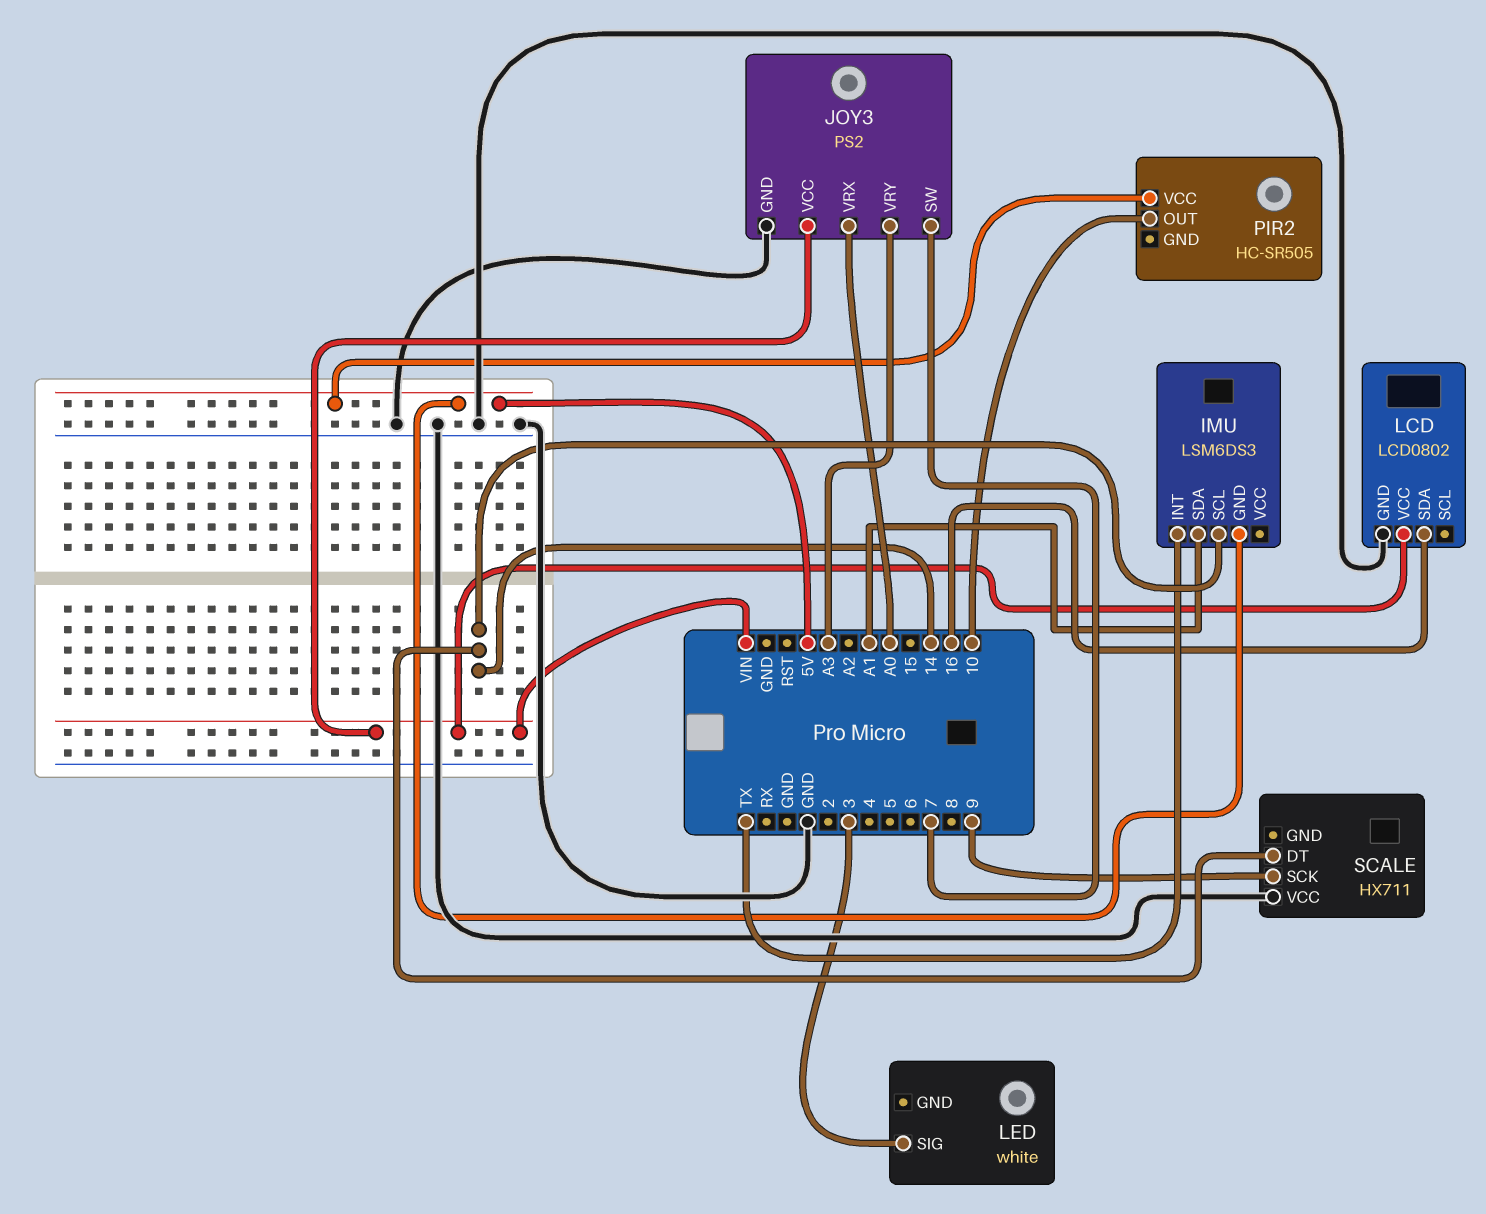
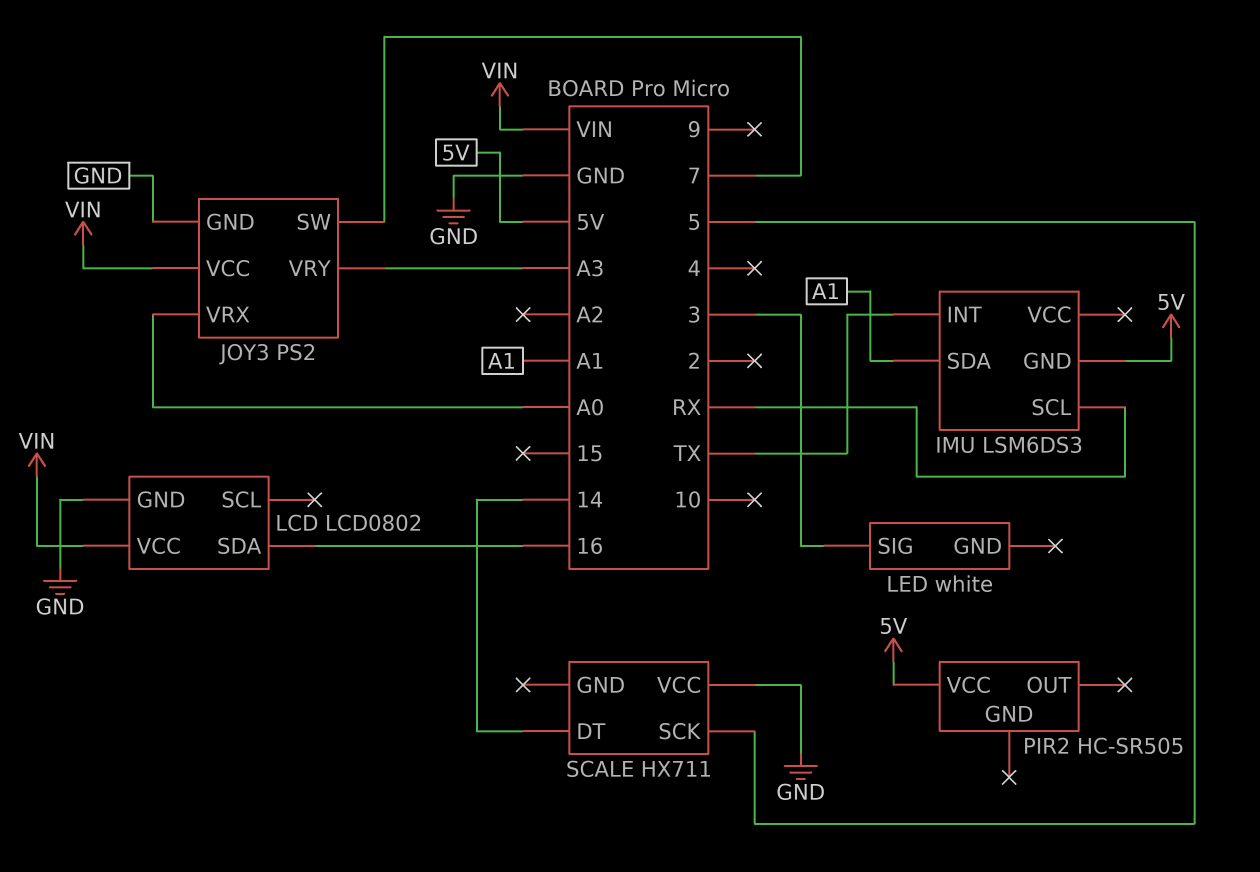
IMU pin SCL: 14 -> RX
PIR2 pin OUT: 10 -> none
SCALE pin SCK: 9 -> 5

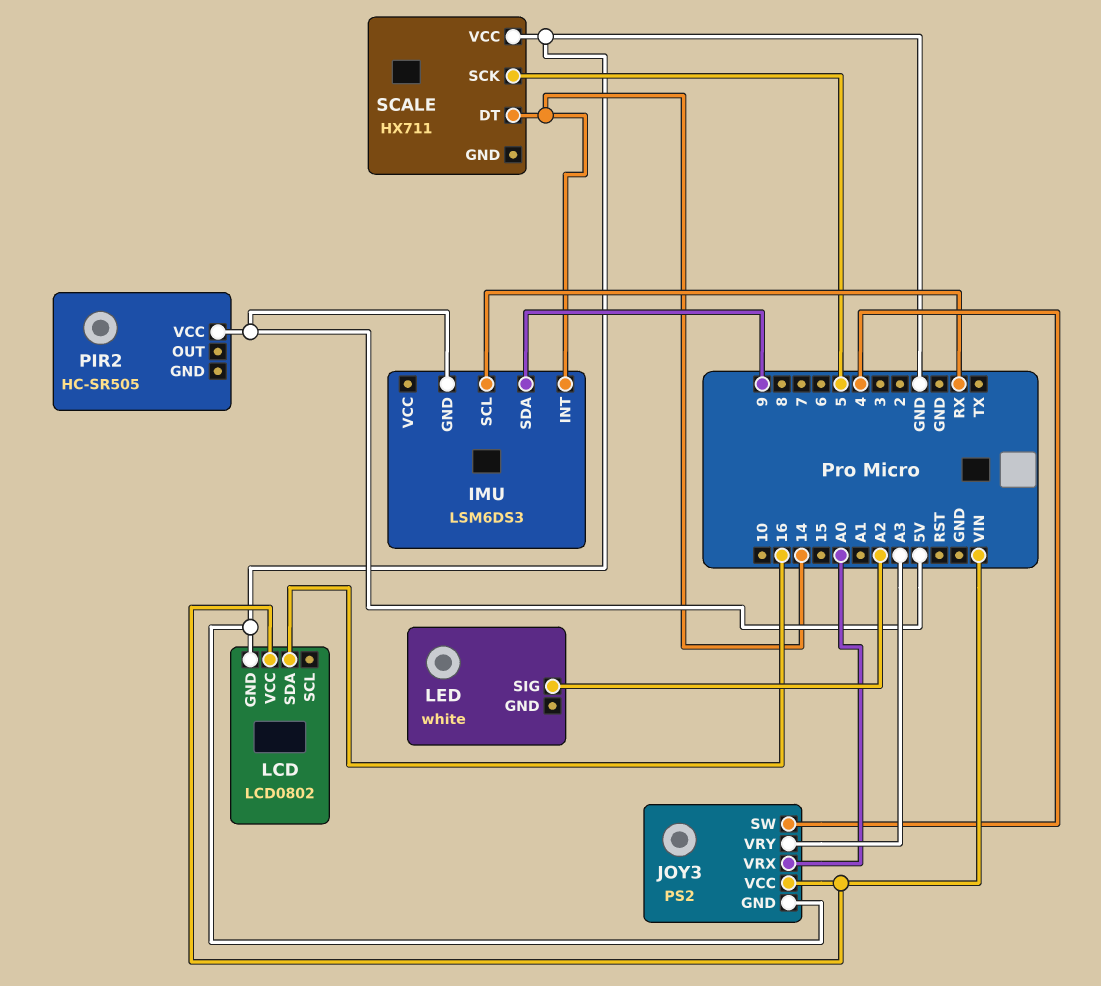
IMU pin INT: TX -> 14
IMU pin SDA: A1 -> 9
JOY3 pin SW: 7 -> 4
LED pin SIG: 3 -> A2

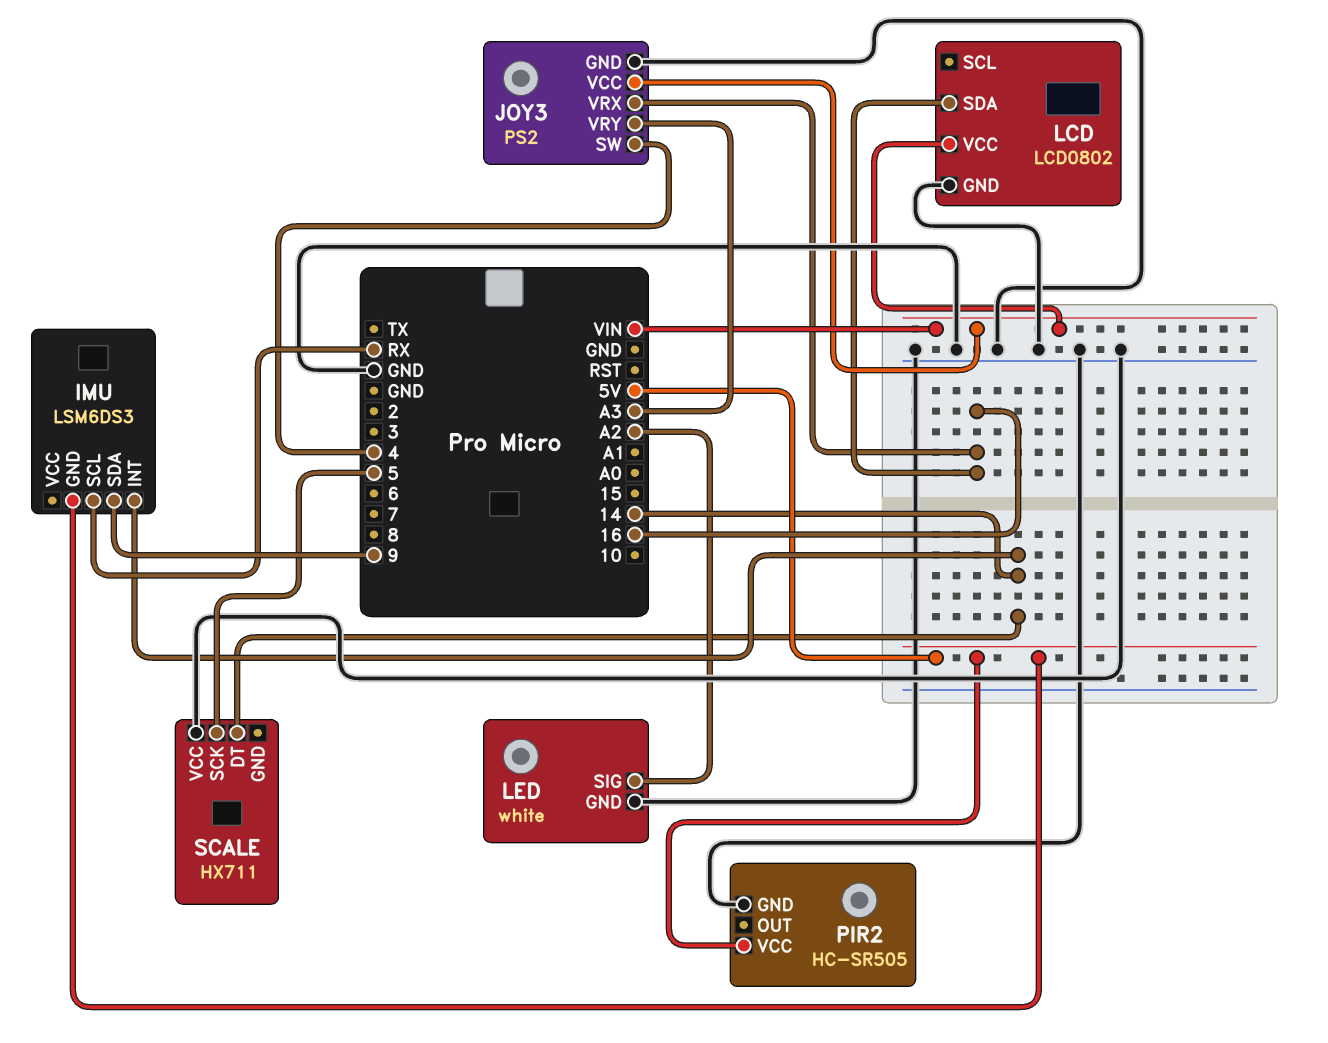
JOY3 pin VRX: A0 -> 16
LED pin GND: none -> GND
PIR2 pin GND: none -> GND

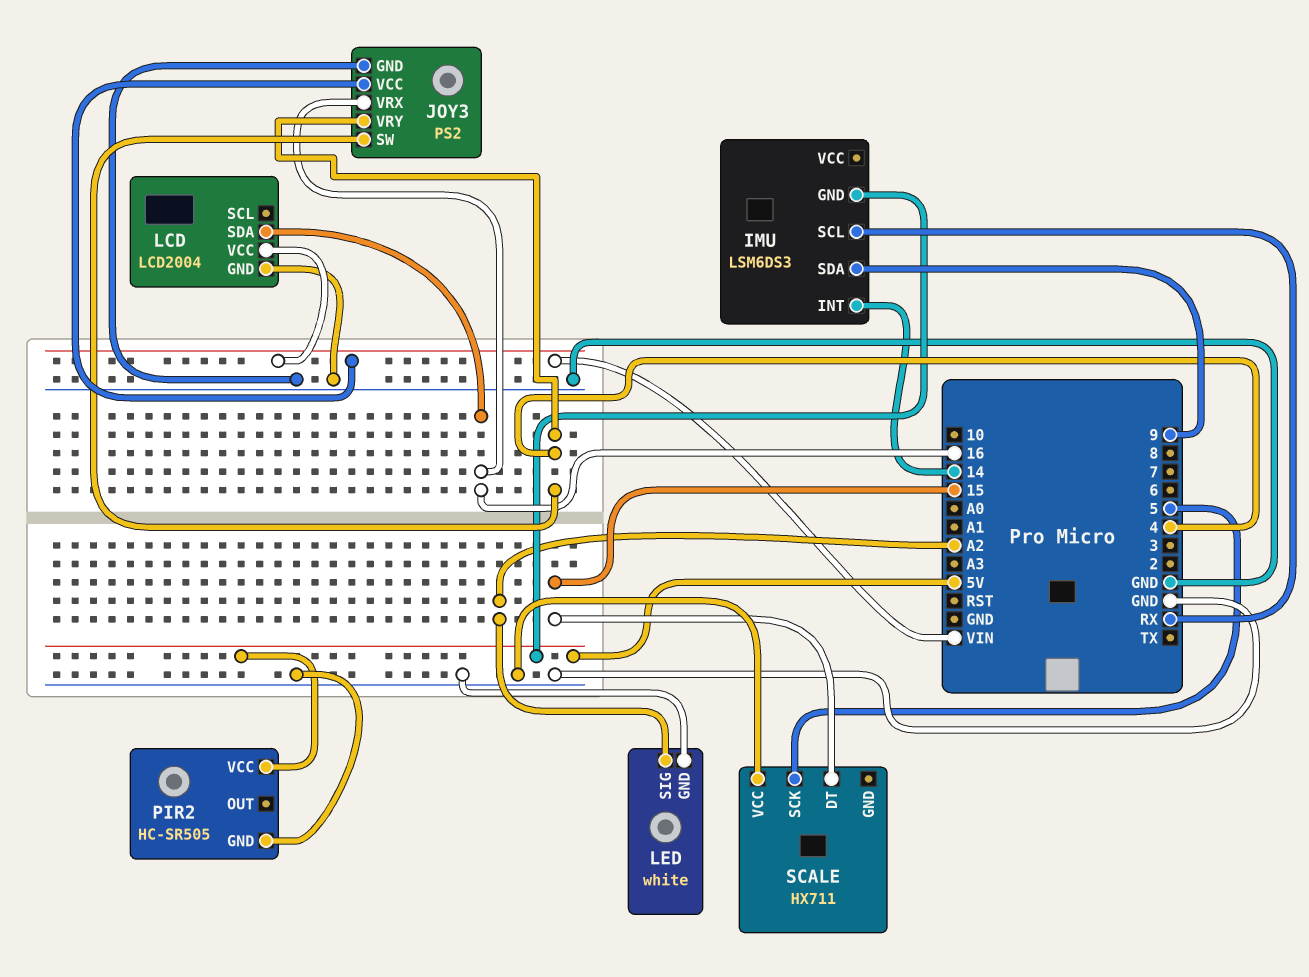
JOY3 pin VRY: A3 -> 4
LCD: LCD0802 -> LCD2004
SCALE pin DT: 14 -> 15

